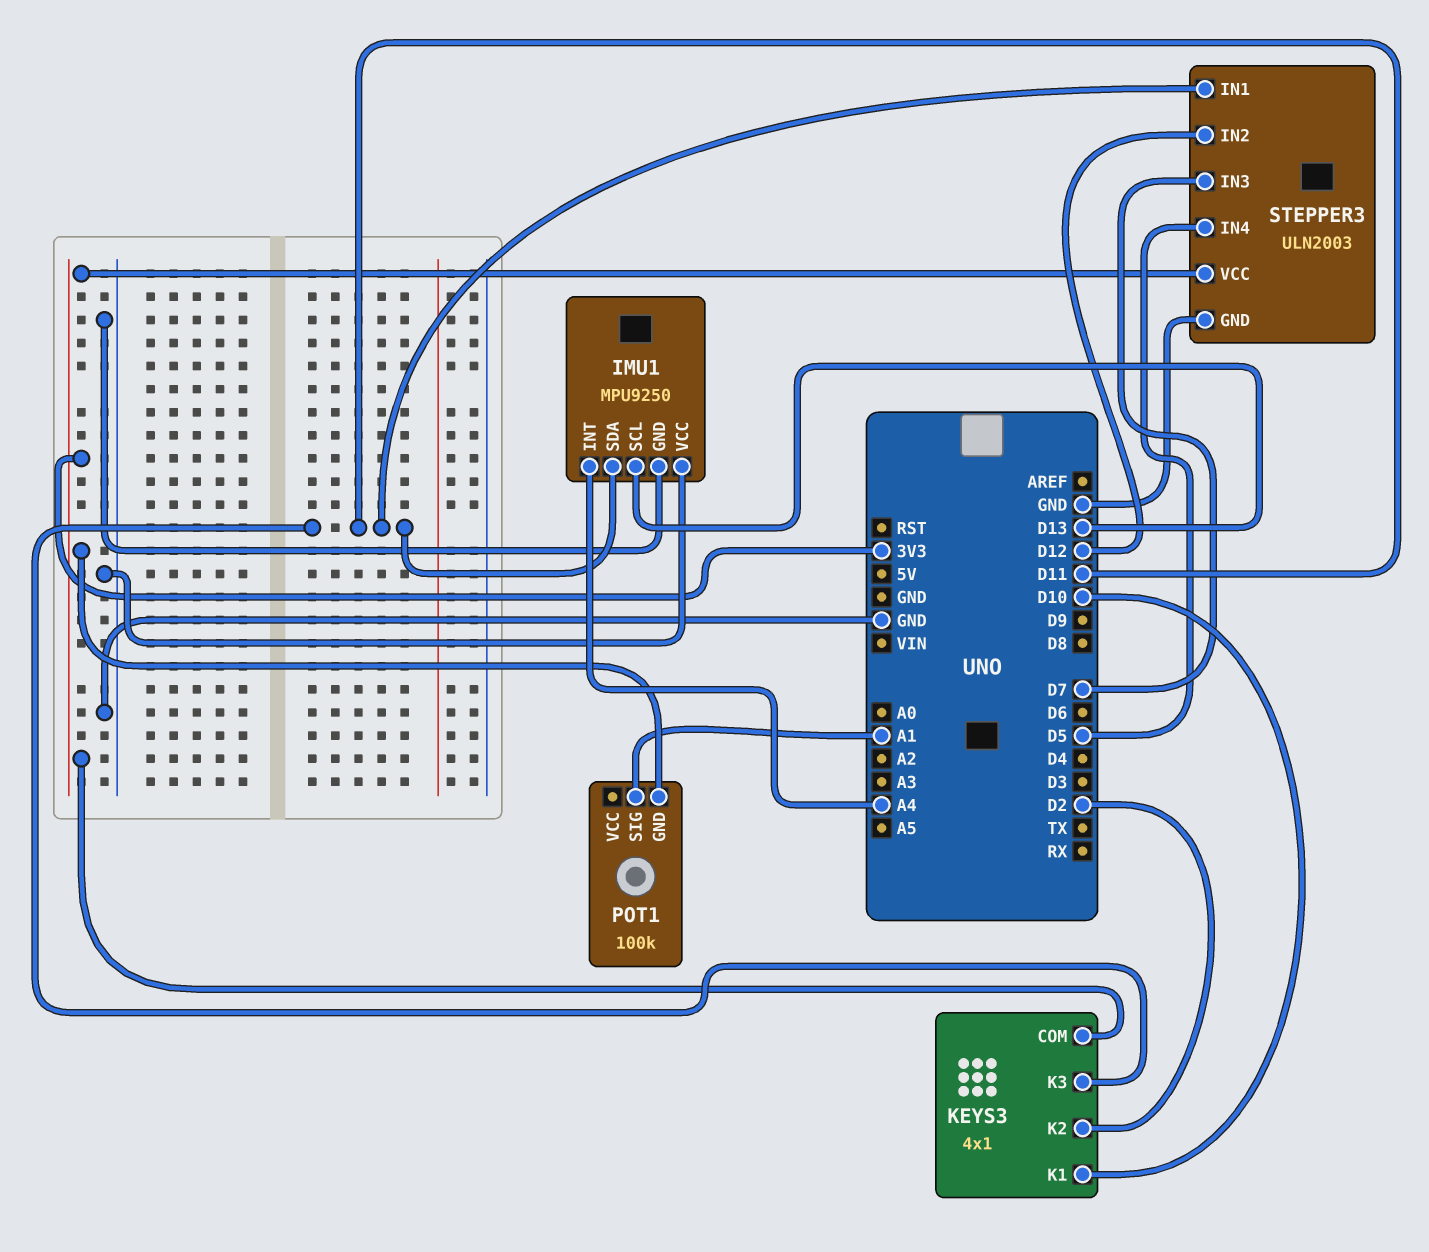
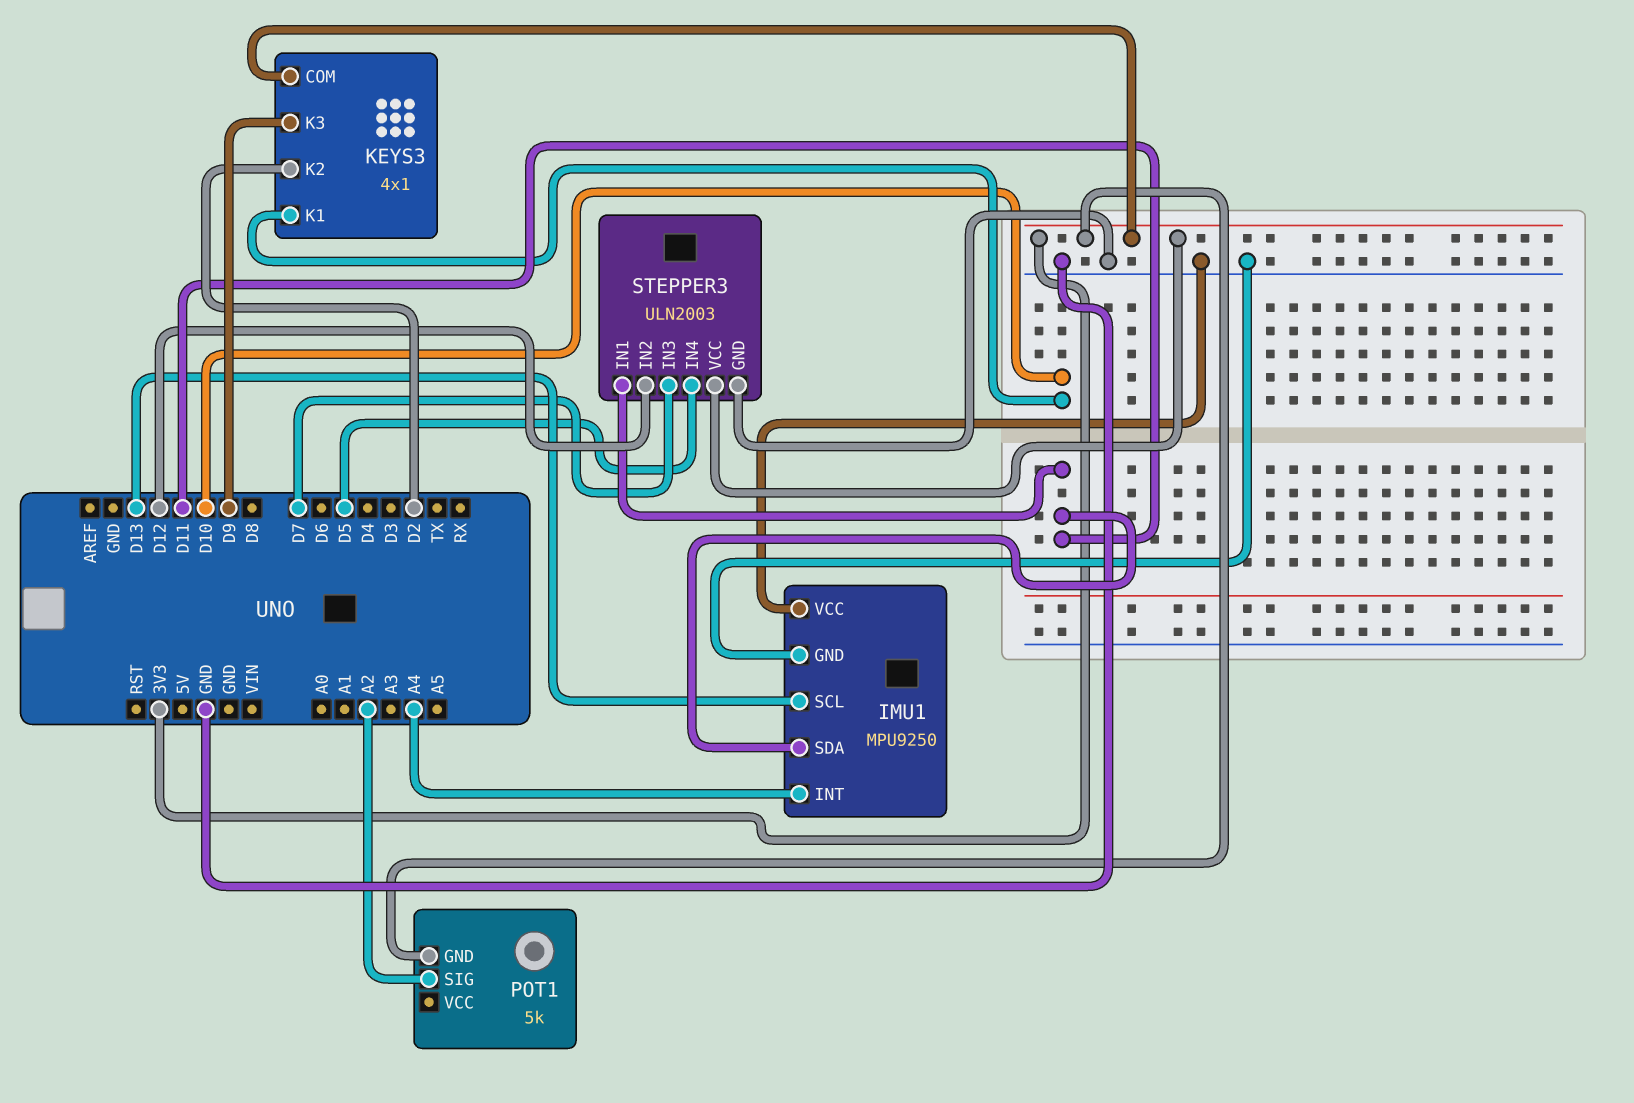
KEYS3 pin K3: D11 -> D9
POT1: 100k -> 5k
POT1 pin SIG: A1 -> A2

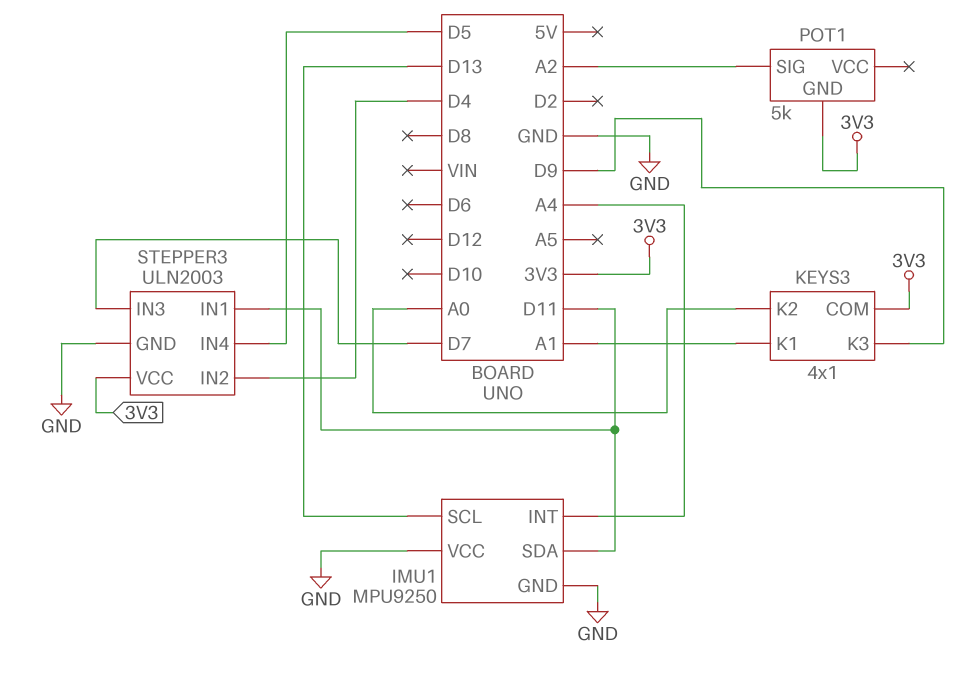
KEYS3 pin K1: D10 -> A1
KEYS3 pin K2: D2 -> A0
STEPPER3 pin IN2: D12 -> D4

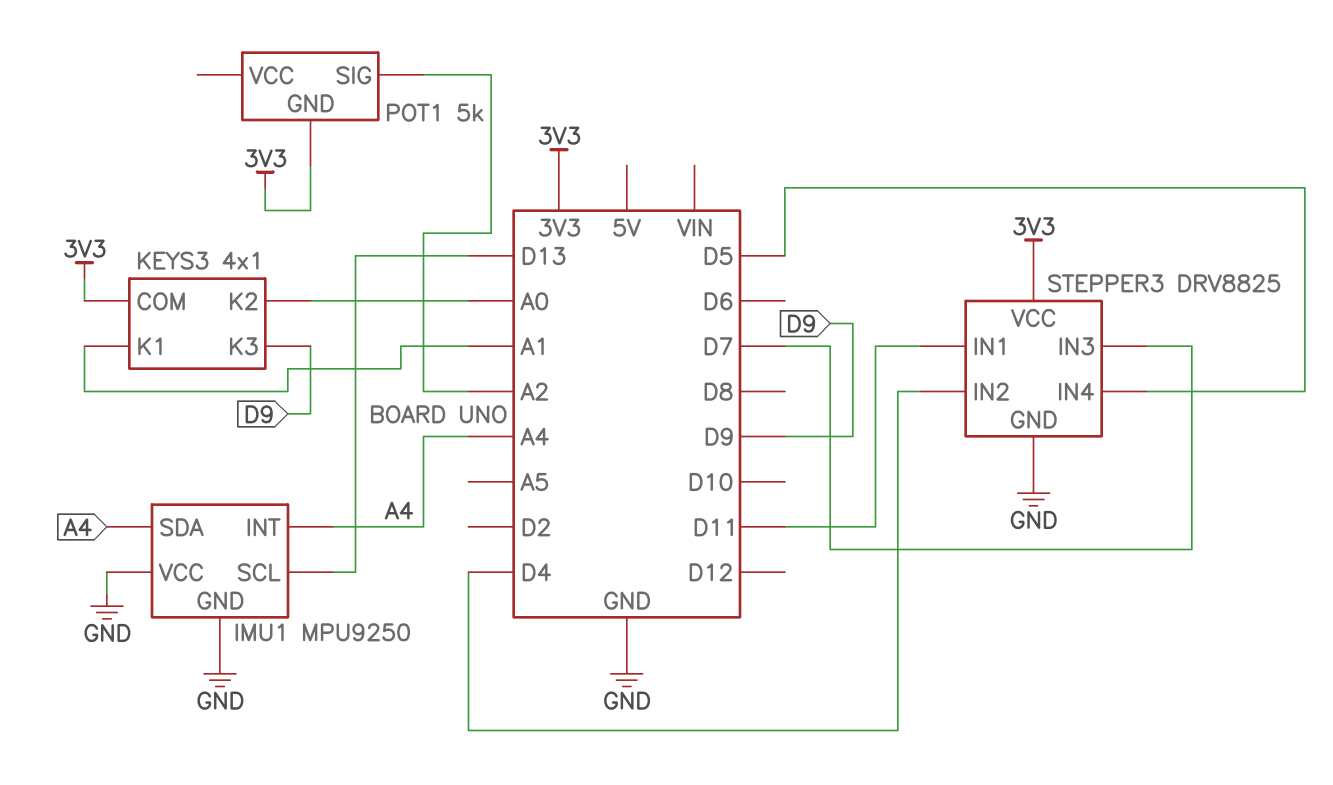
IMU1 pin SDA: D11 -> A4
STEPPER3: ULN2003 -> DRV8825

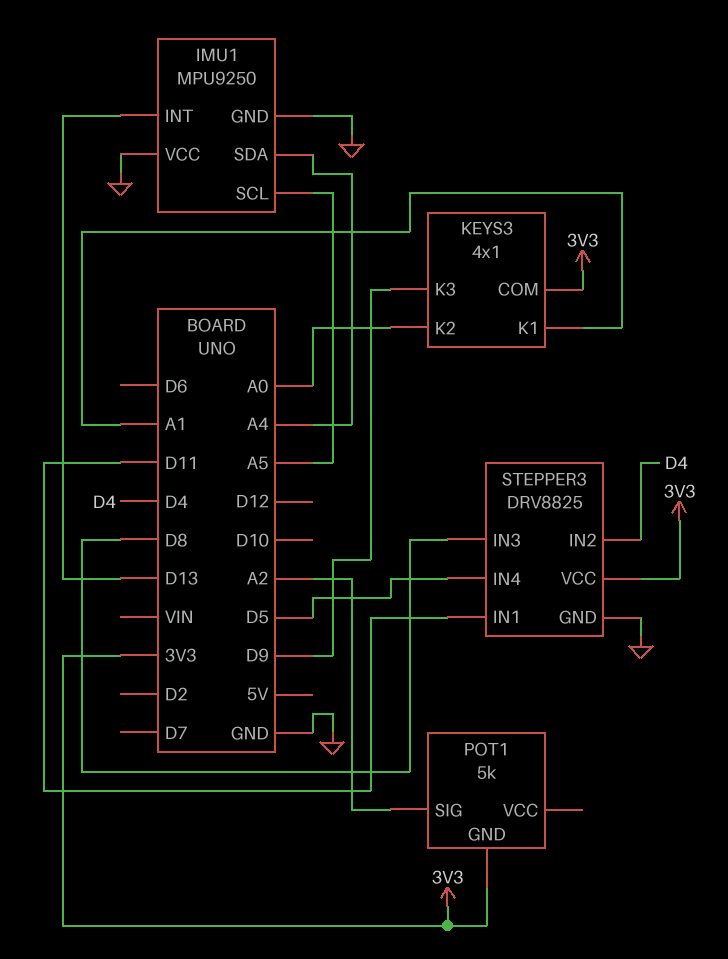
IMU1 pin INT: A4 -> D13
IMU1 pin SCL: D13 -> A5
STEPPER3 pin IN3: D7 -> D8

